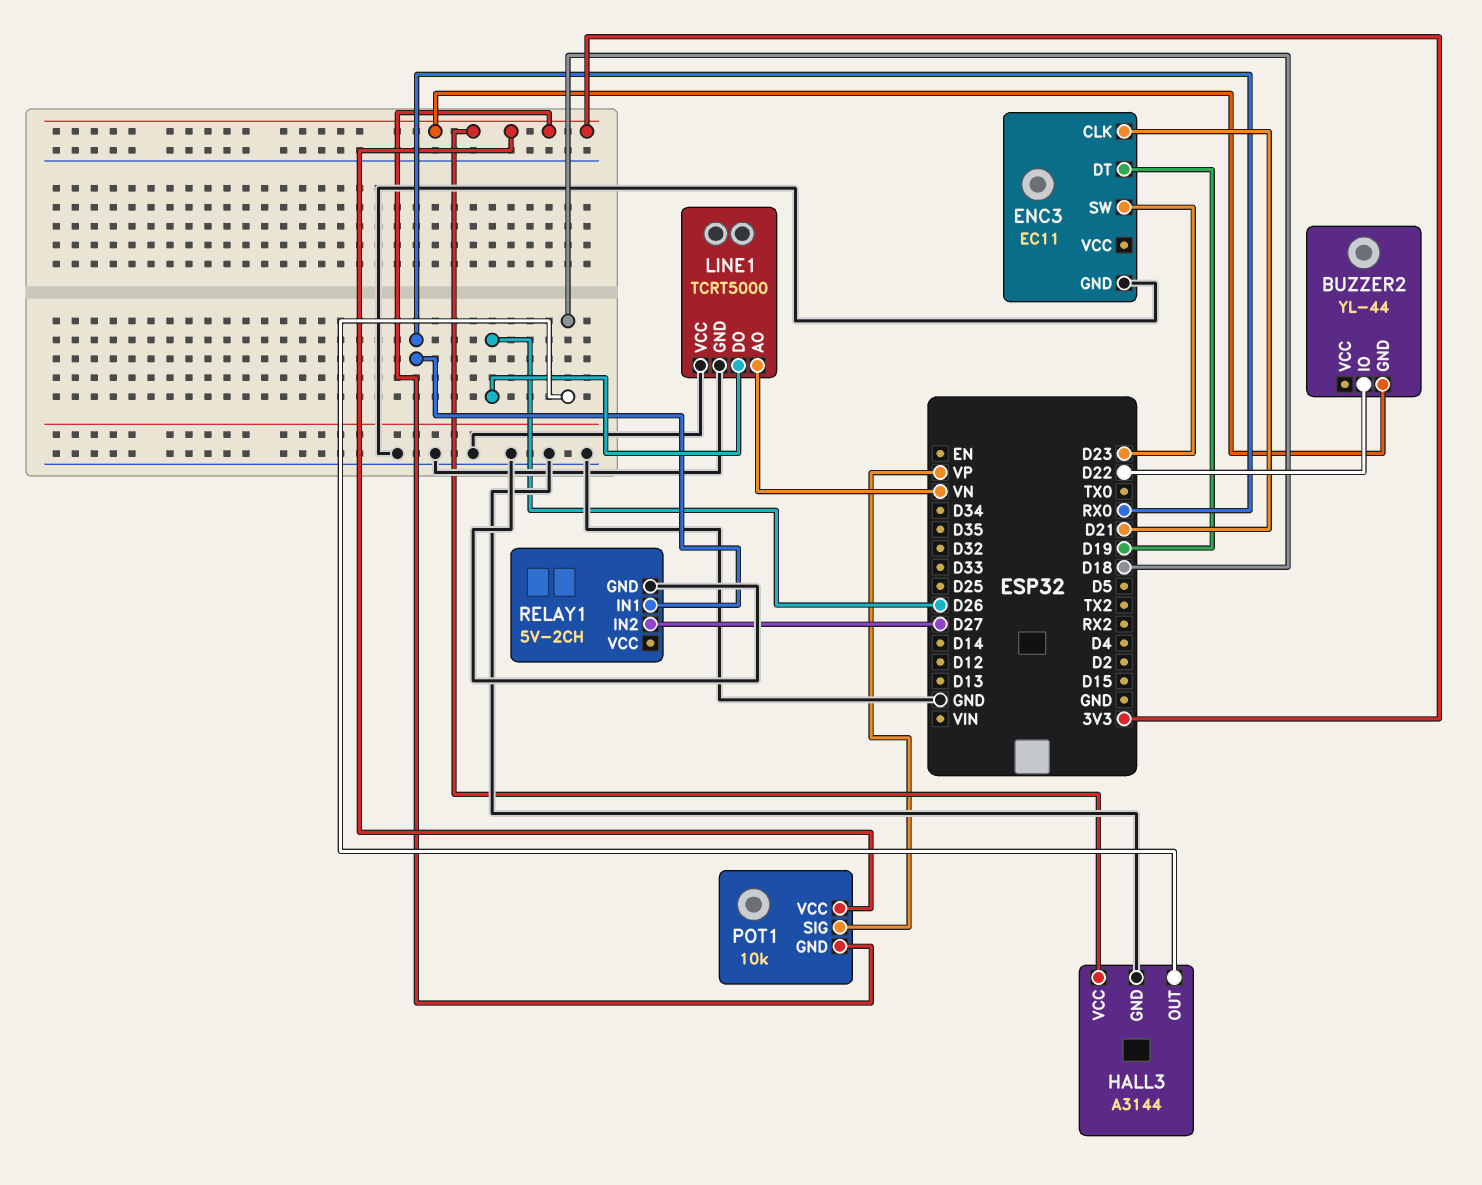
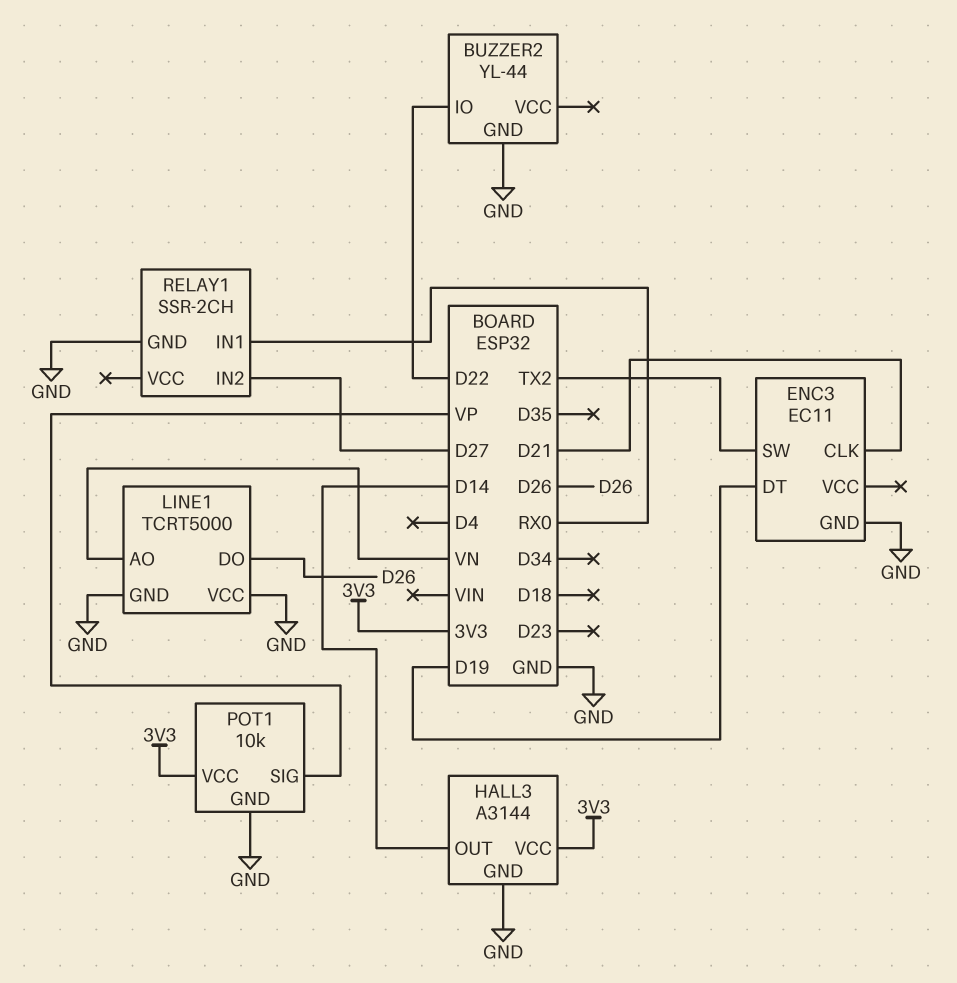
BUZZER2 pin GND: 3V3 -> GND
ENC3 pin SW: D23 -> TX2
HALL3 pin OUT: D18 -> D14
POT1 pin GND: 3V3 -> GND
RELAY1: 5V-2CH -> SSR-2CH

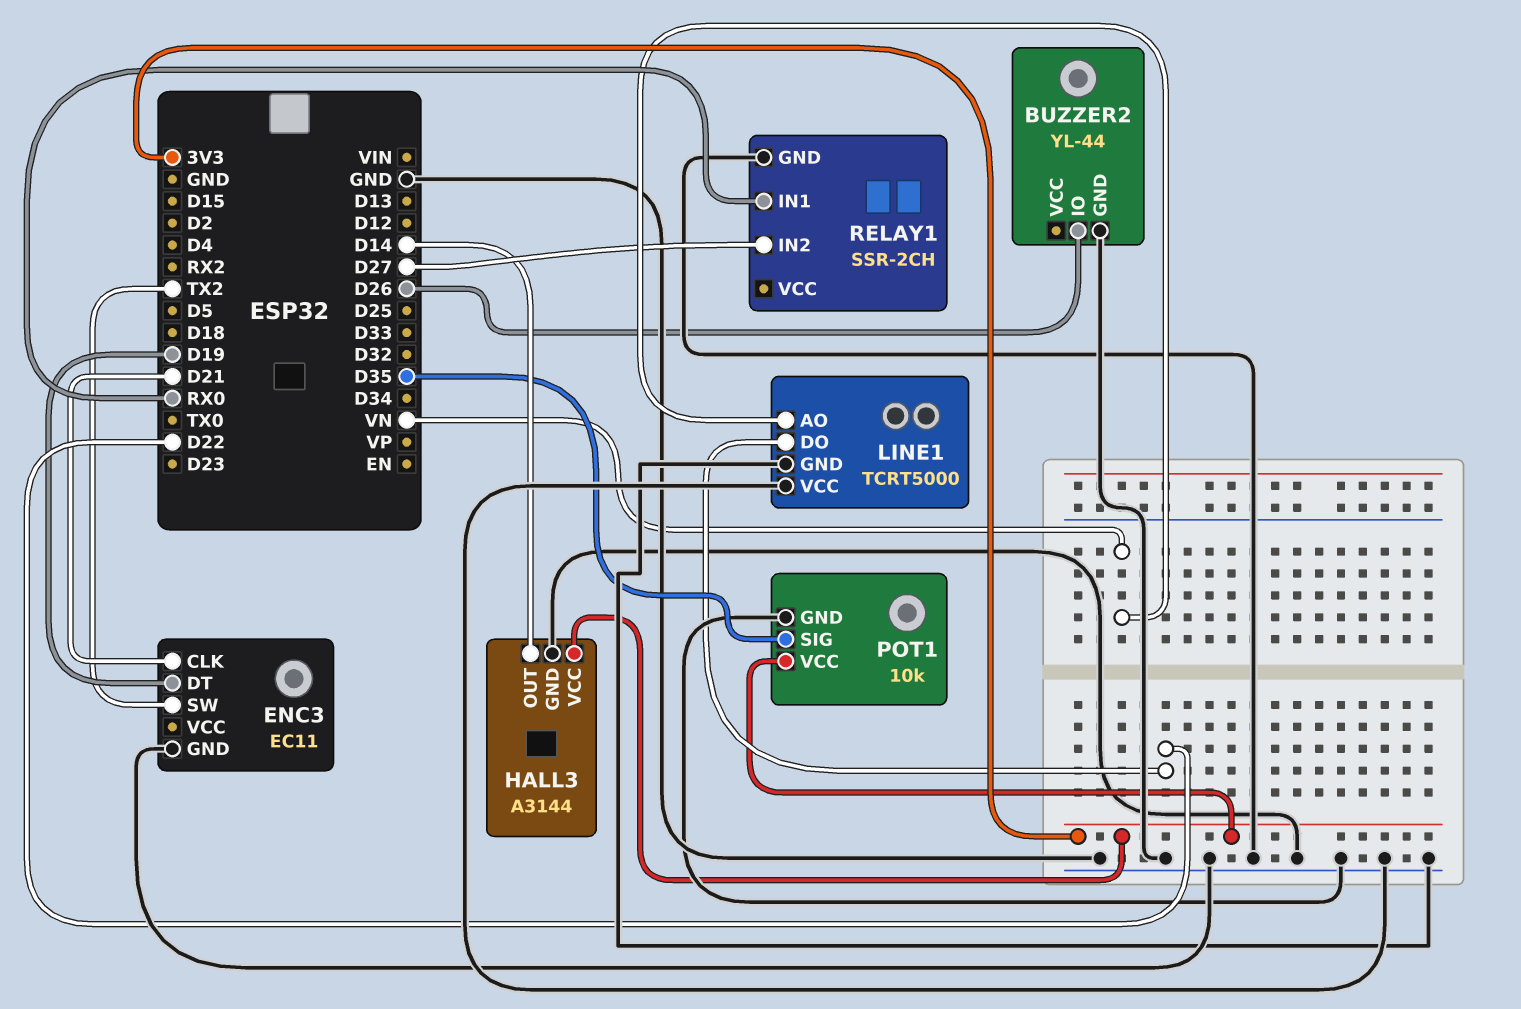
BUZZER2 pin IO: D22 -> D26
LINE1 pin DO: D26 -> D22
POT1 pin SIG: VP -> D35

